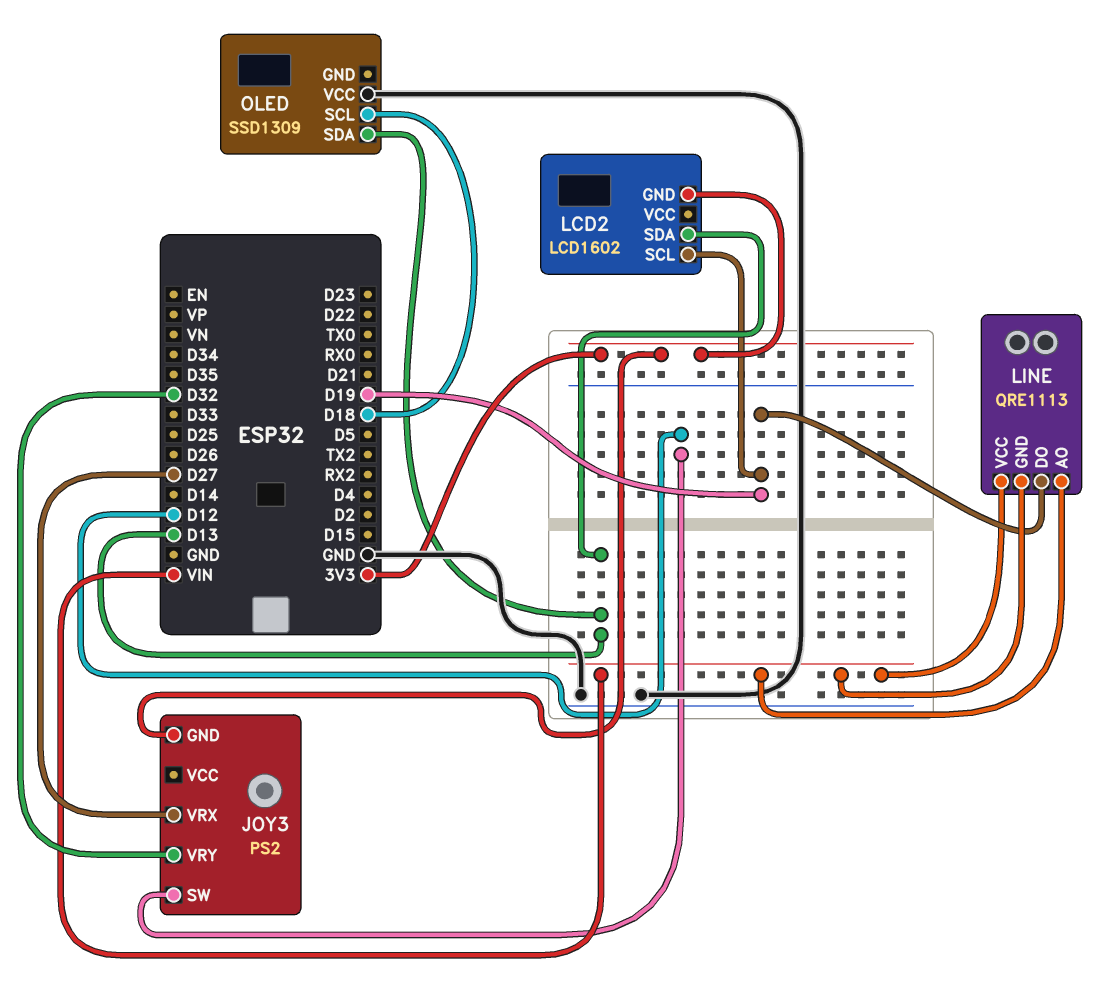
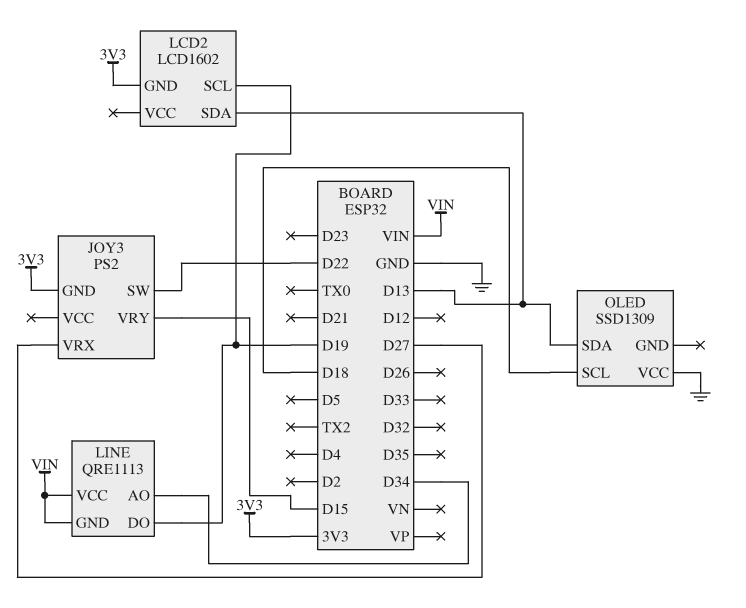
JOY3 pin SW: D12 -> D22
JOY3 pin VRY: D32 -> D15
LINE pin AO: VIN -> D34

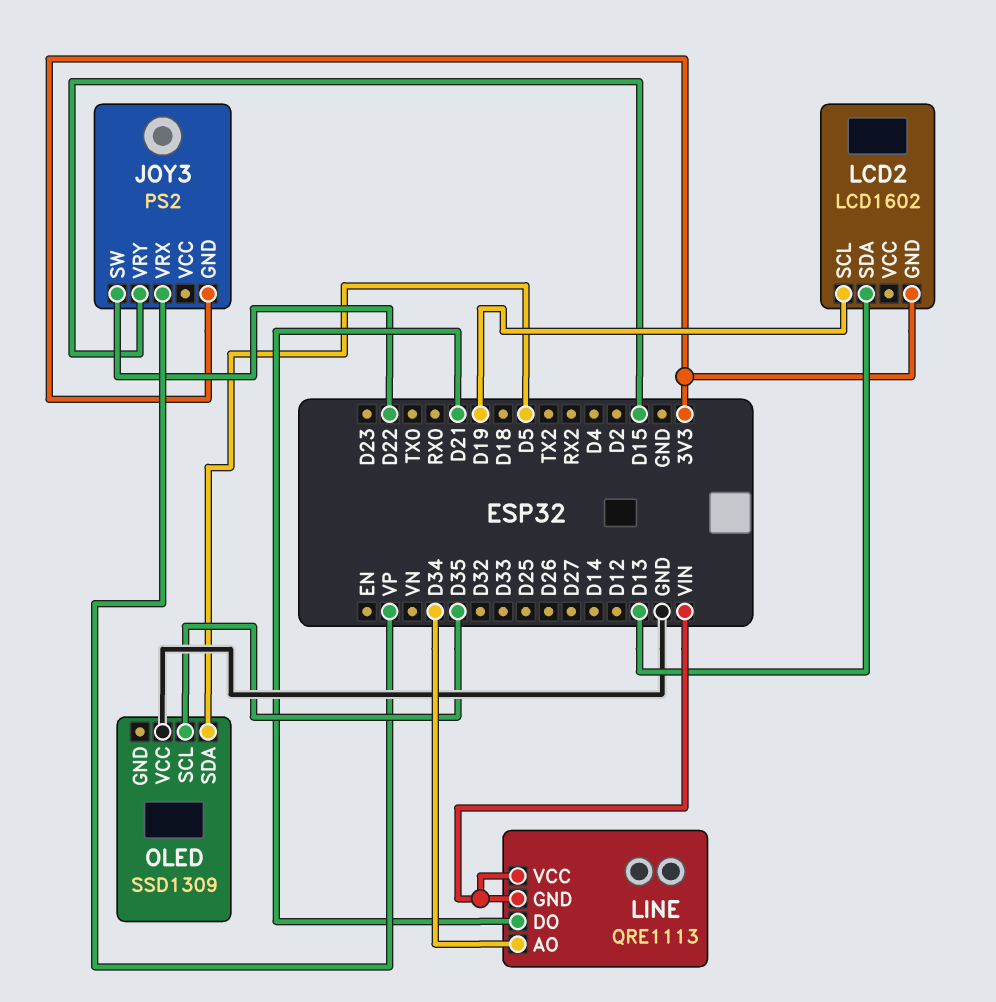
JOY3 pin VRX: D27 -> VP
LINE pin DO: D19 -> D21
OLED pin SCL: D18 -> D35
OLED pin SDA: D13 -> D5

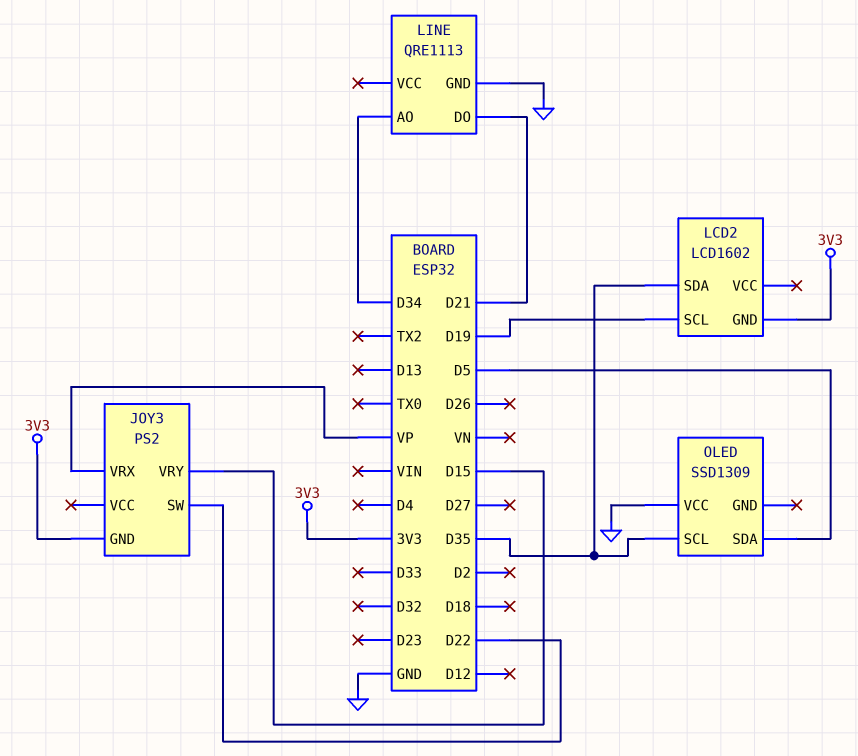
LCD2 pin SDA: D13 -> D35
LINE pin GND: VIN -> GND
LINE pin VCC: VIN -> none

